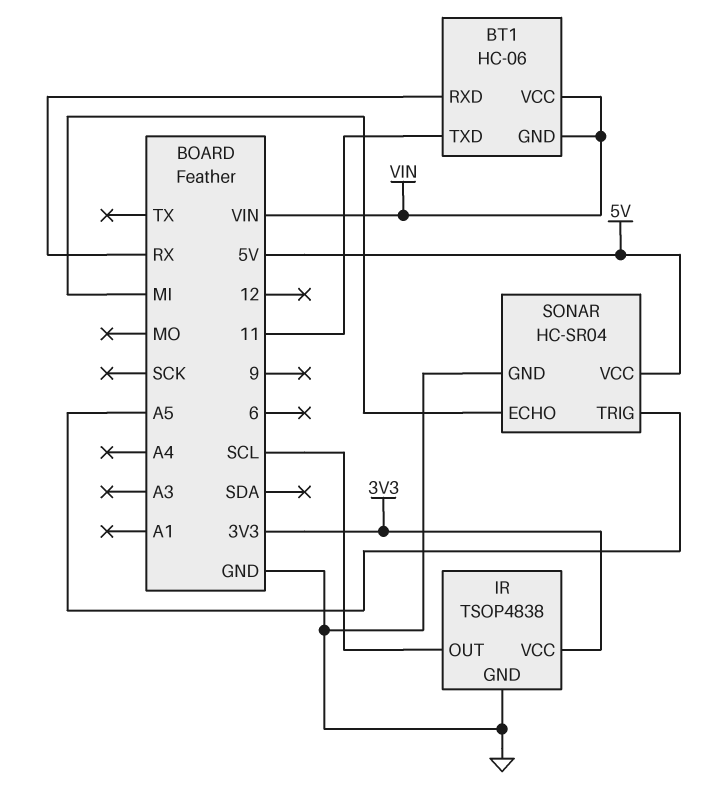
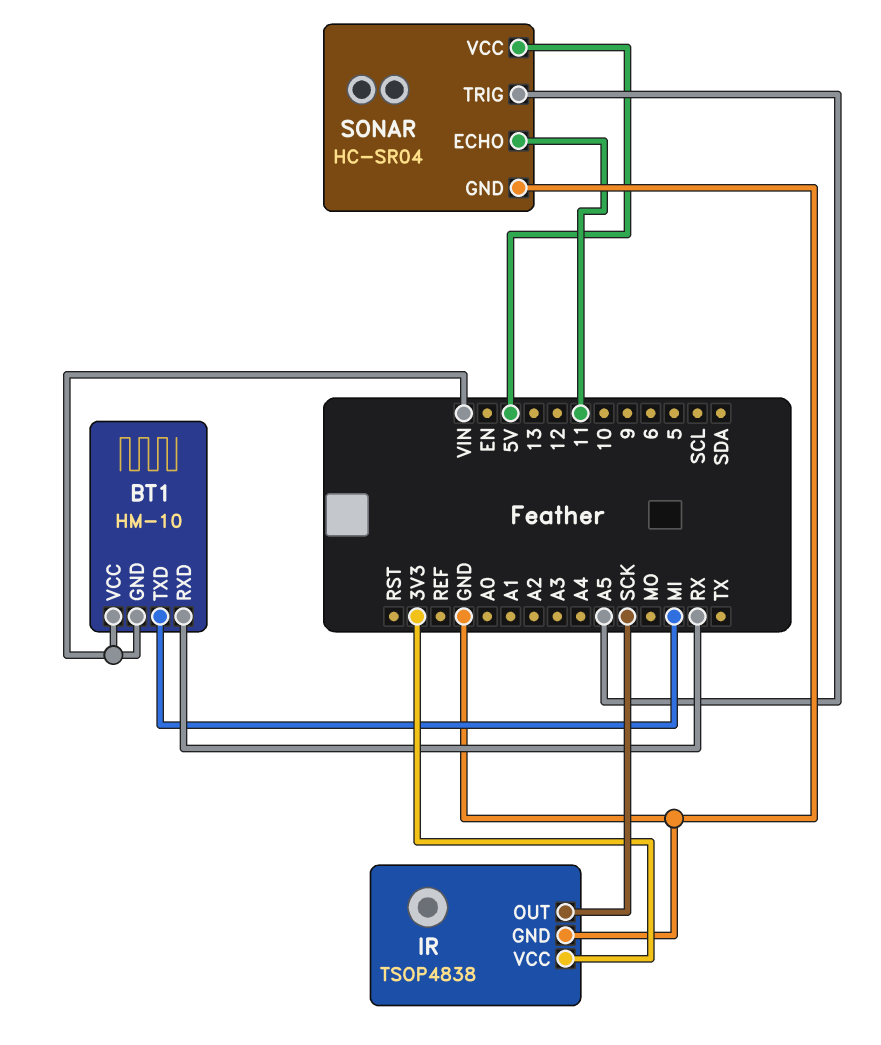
BT1: HC-06 -> HM-10
BT1 pin TXD: 11 -> MI
IR pin OUT: SCL -> SCK
SONAR pin ECHO: MI -> 11

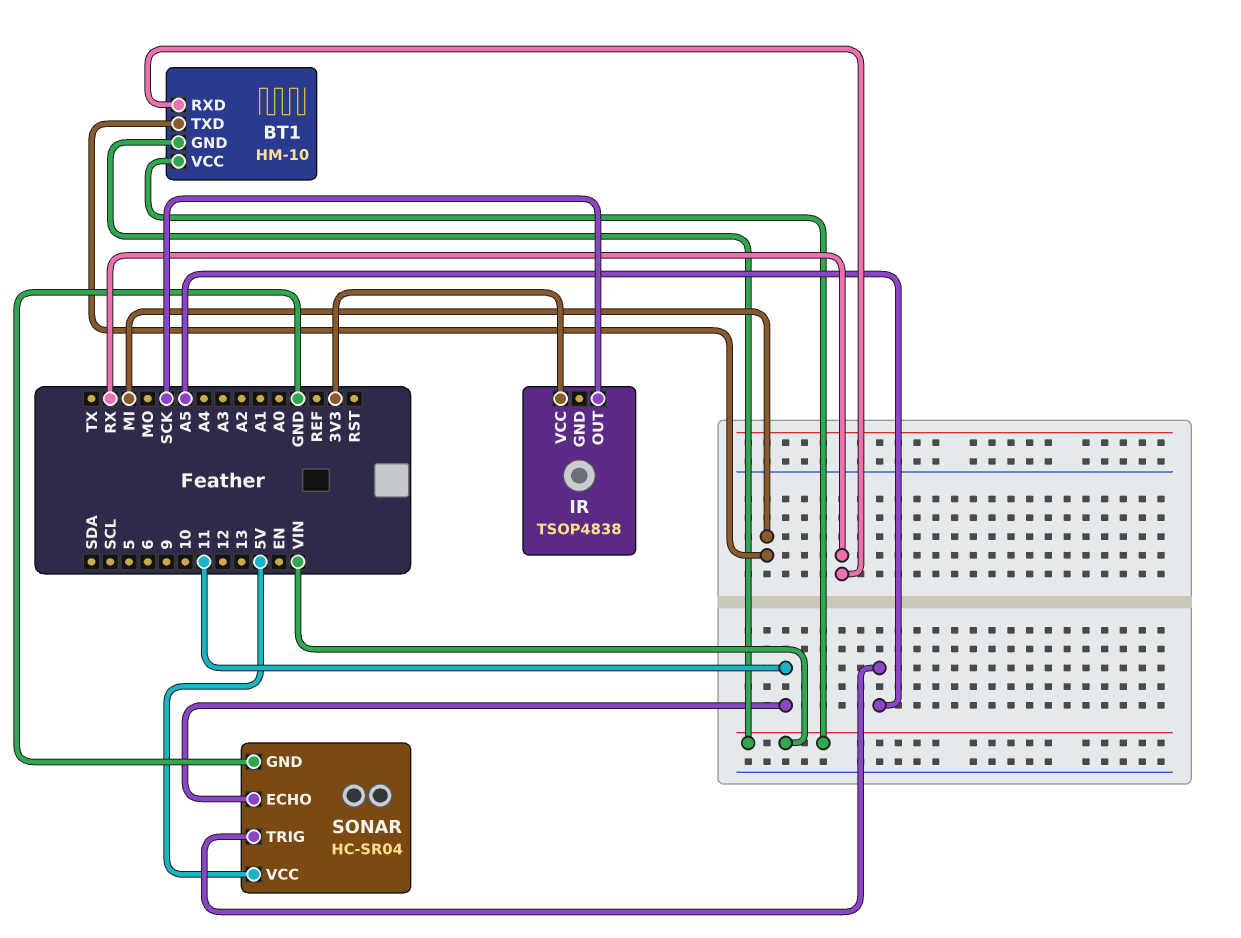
IR pin GND: GND -> none

